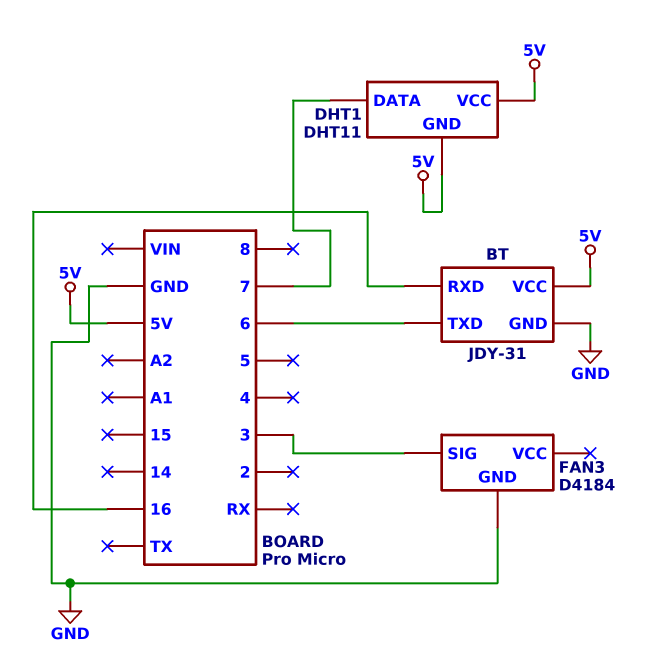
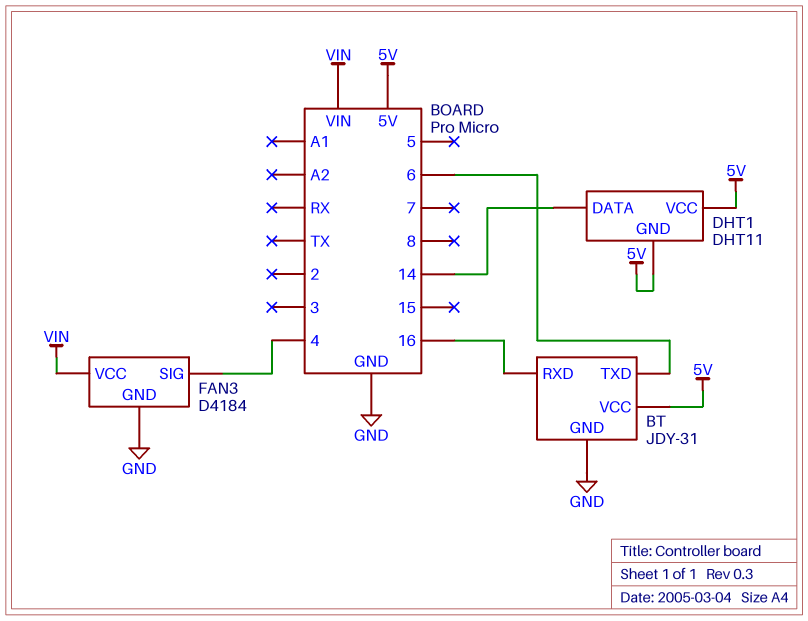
DHT1 pin DATA: 7 -> 14
FAN3 pin SIG: 3 -> 4
FAN3 pin VCC: none -> VIN

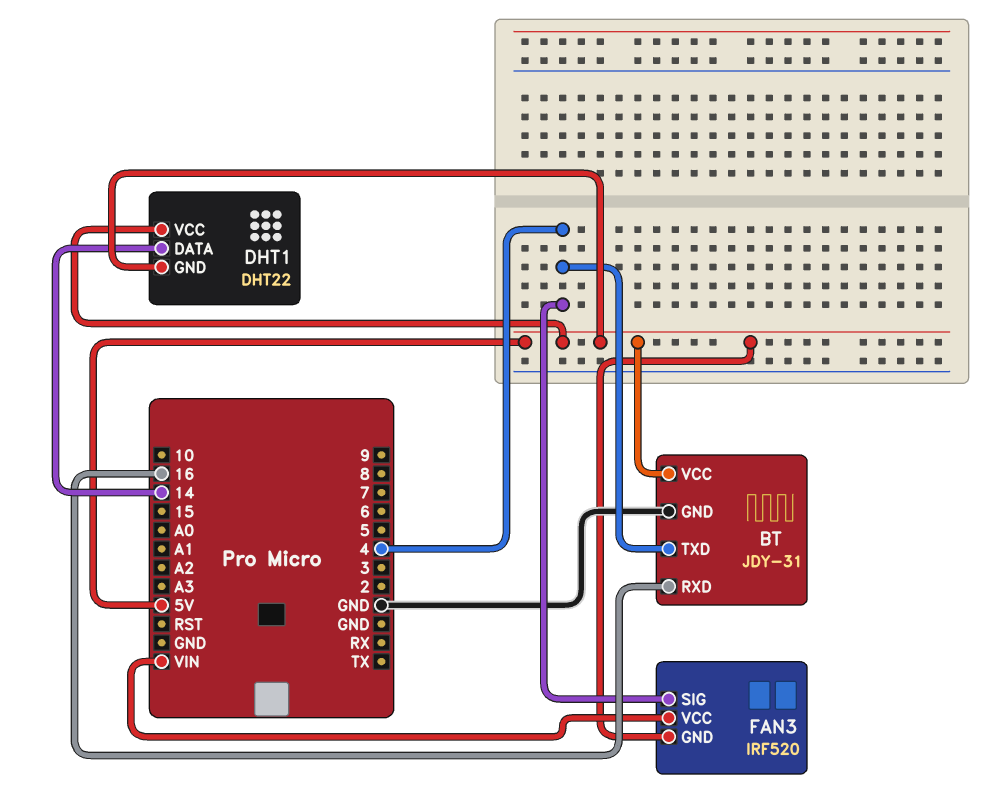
BT pin TXD: 6 -> 4
DHT1: DHT11 -> DHT22
FAN3: D4184 -> IRF520
FAN3 pin GND: GND -> 5V

